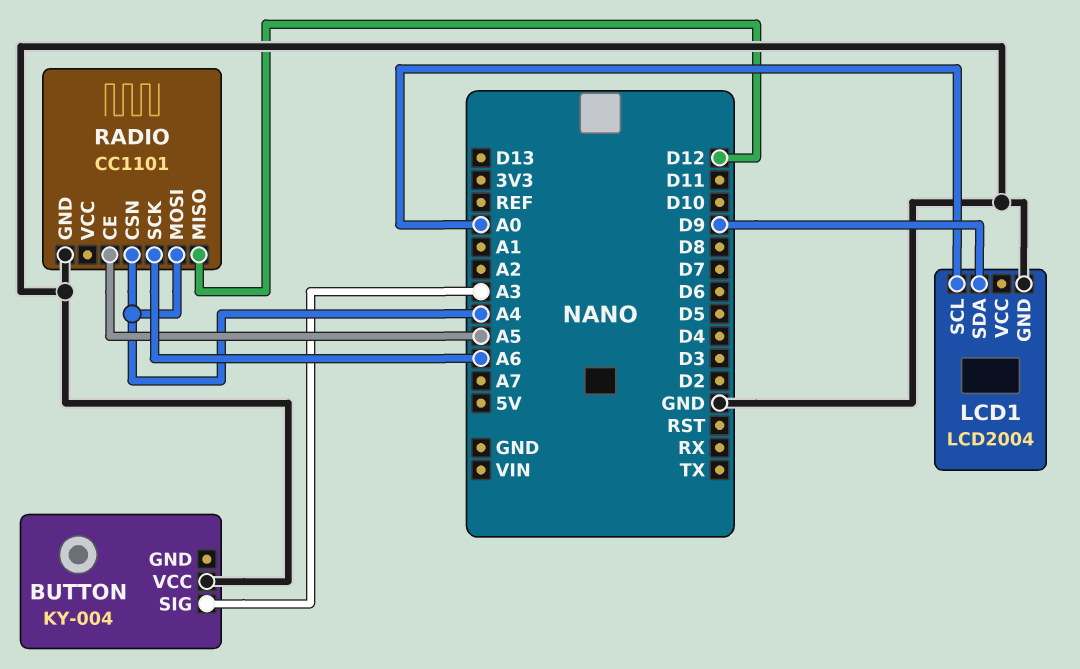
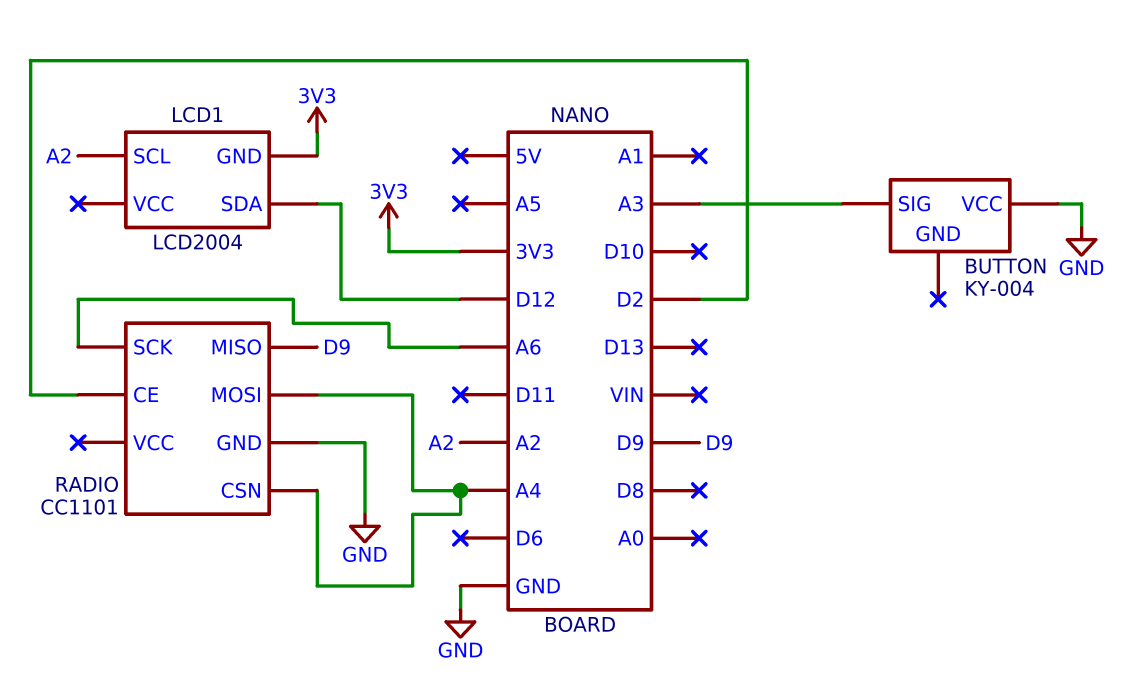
LCD1 pin GND: GND -> 3V3
LCD1 pin SCL: A0 -> A2
LCD1 pin SDA: D9 -> D12
RADIO pin CE: A5 -> D2
RADIO pin MISO: D12 -> D9

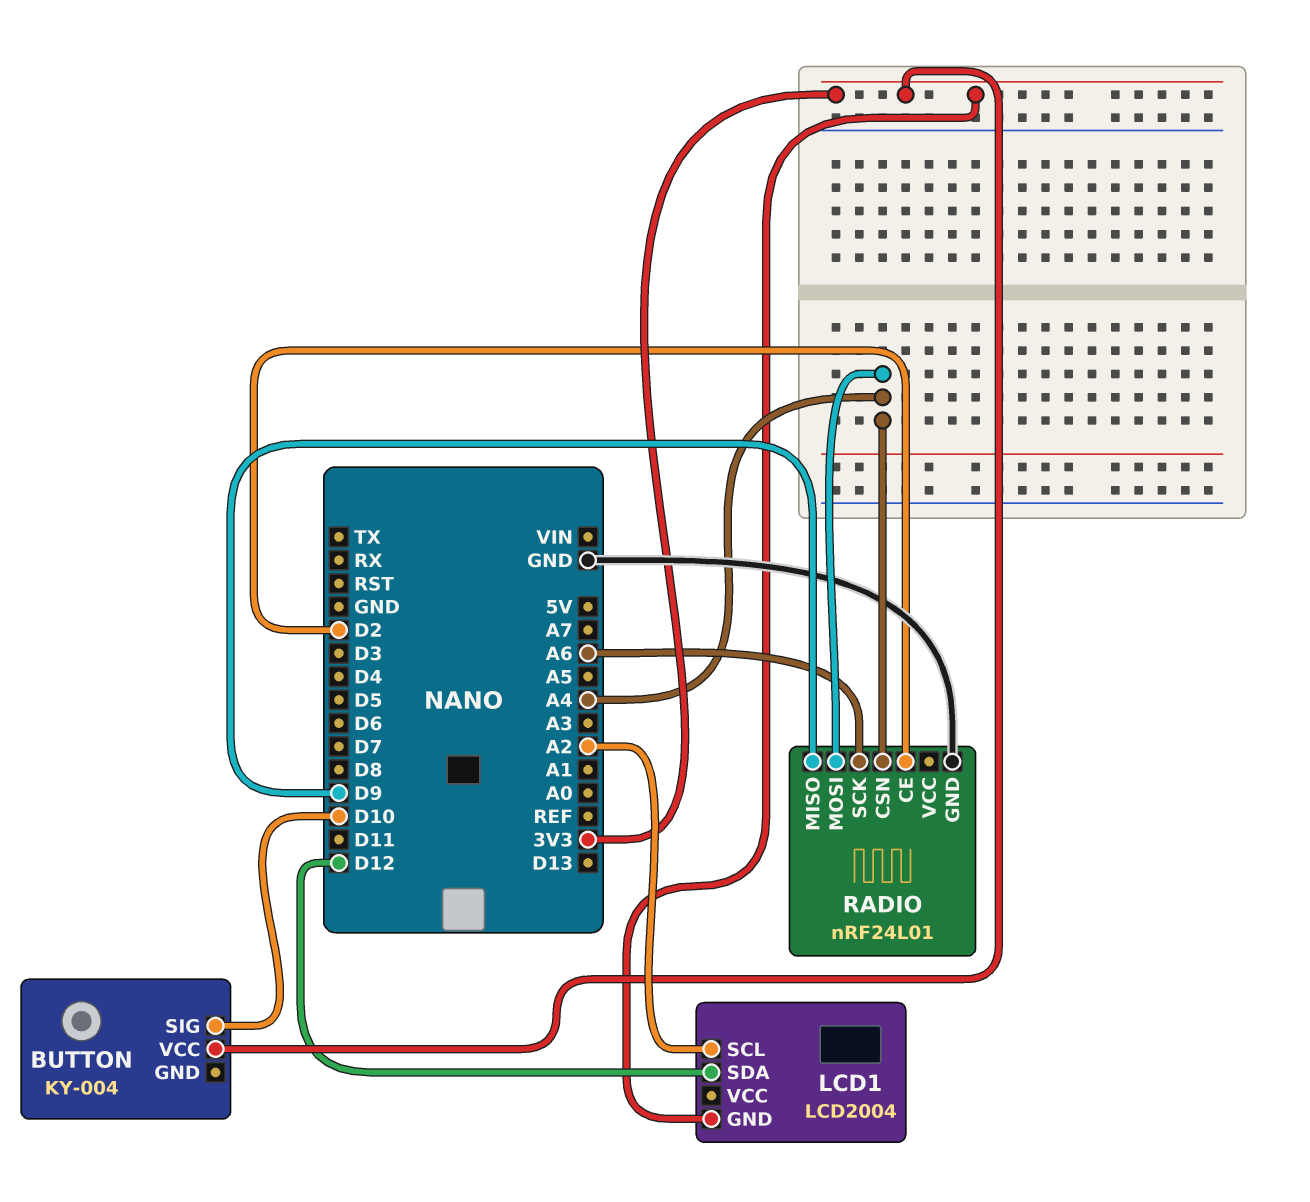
BUTTON pin SIG: A3 -> D10
BUTTON pin VCC: GND -> 3V3
RADIO: CC1101 -> nRF24L01

